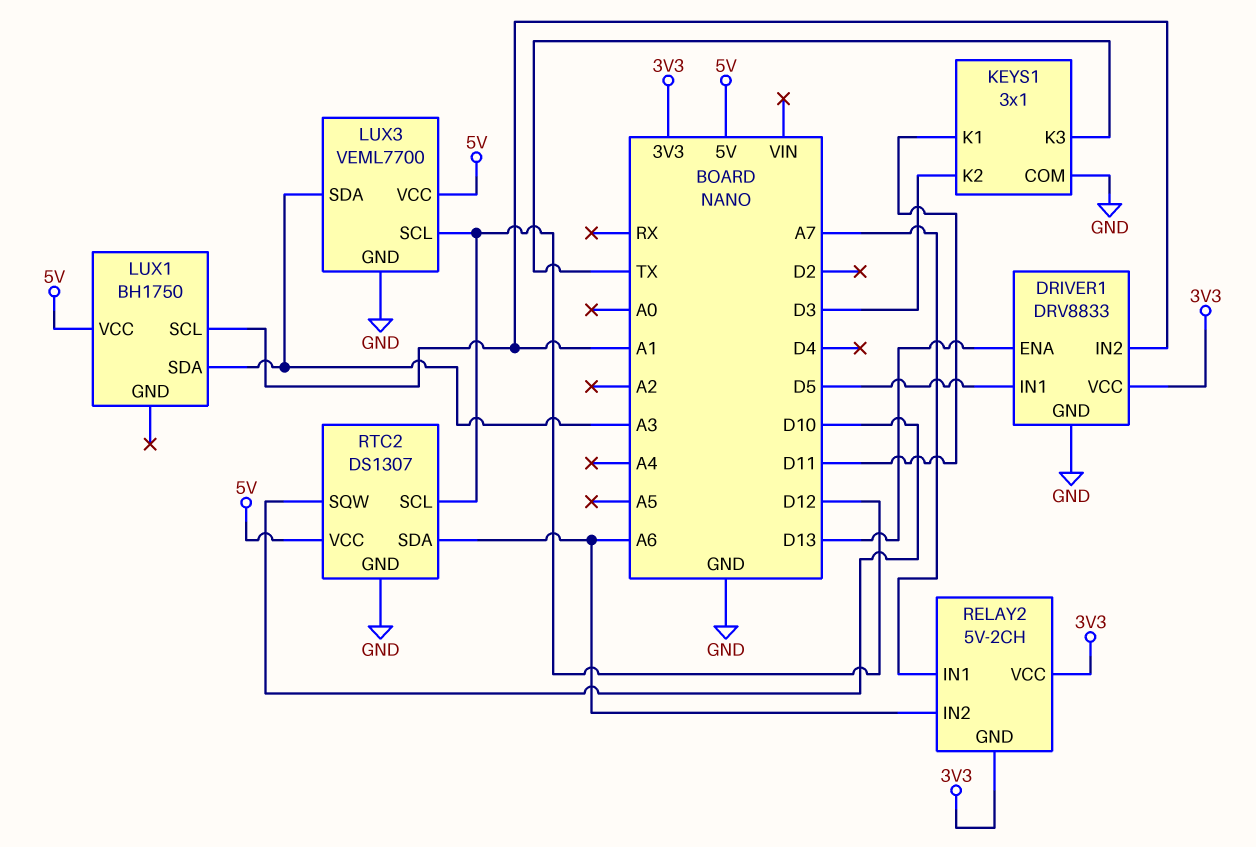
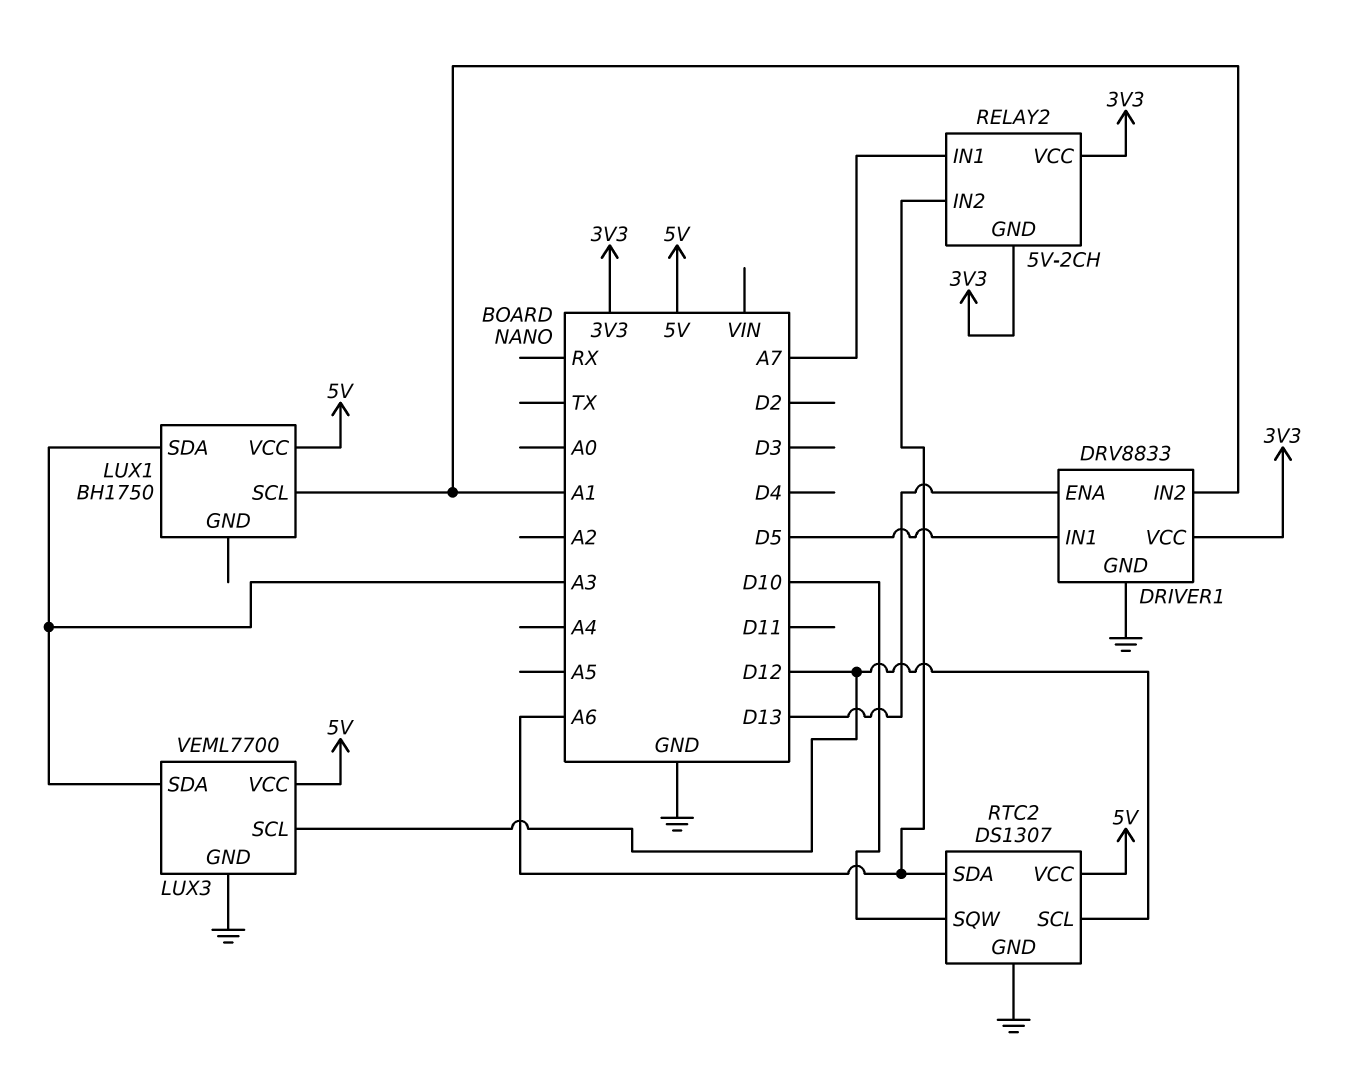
KEYS1: 3x1 -> none
KEYS1 pin COM: GND -> none
KEYS1 pin K1: D11 -> none
KEYS1 pin K2: D3 -> none
KEYS1 pin K3: TX -> none

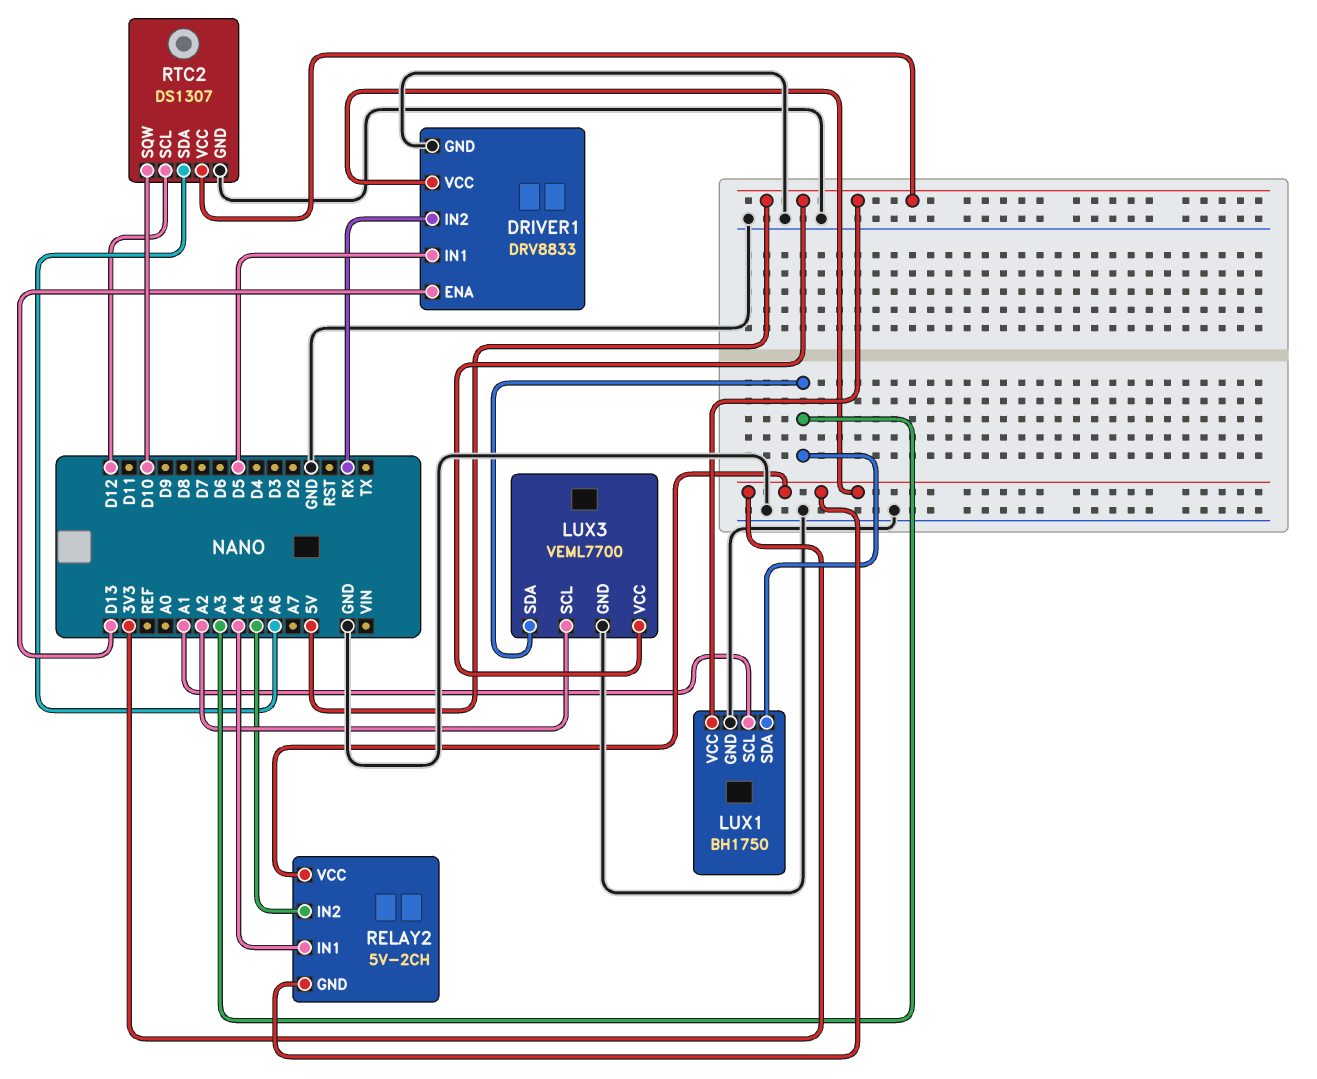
DRIVER1 pin IN2: A1 -> RX
LUX1 pin GND: none -> GND
LUX3 pin SCL: D12 -> A2
RELAY2 pin IN1: A7 -> A4
RELAY2 pin IN2: A6 -> A5

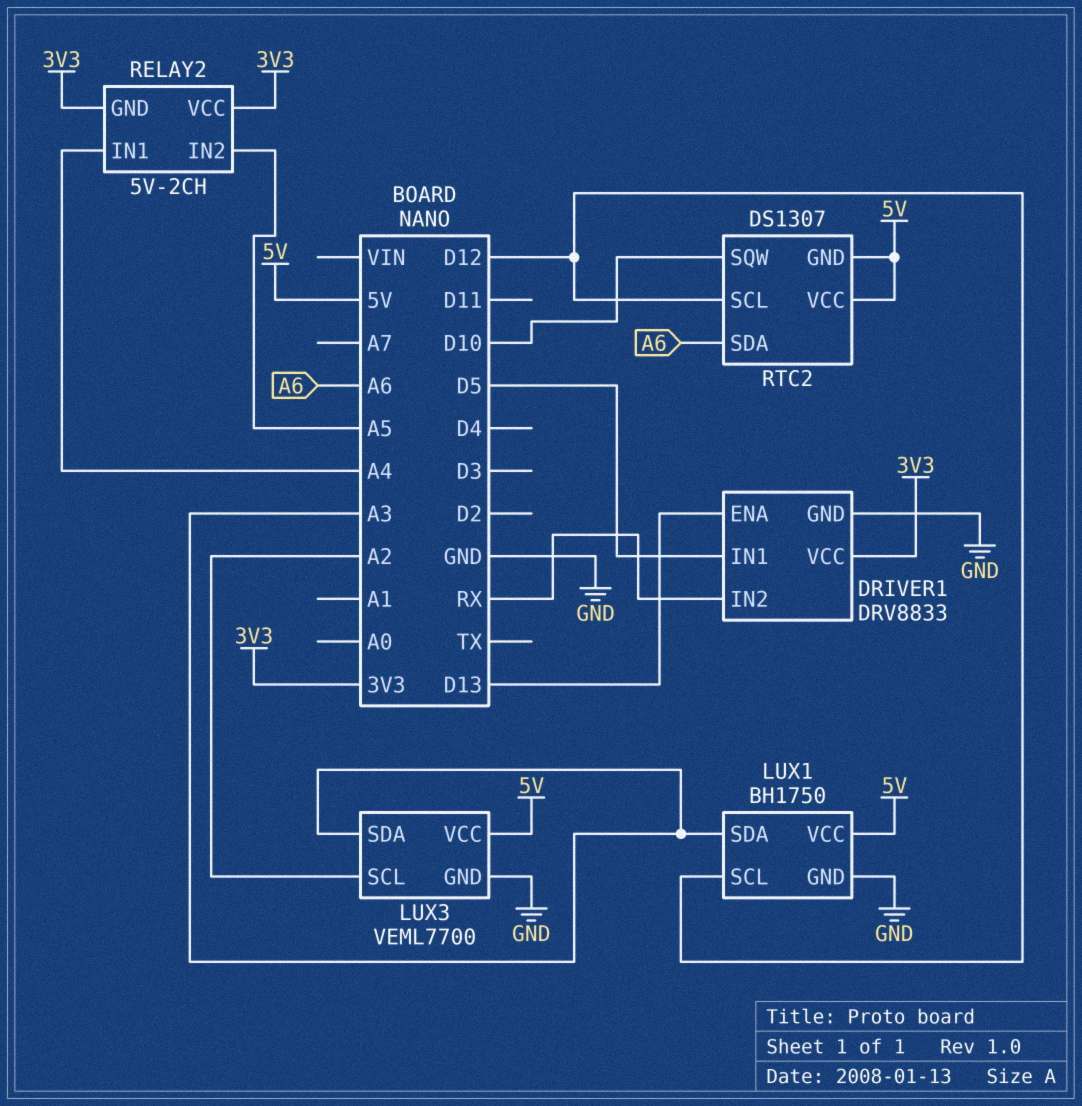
LUX1 pin SCL: A1 -> D12
RTC2 pin GND: GND -> 5V

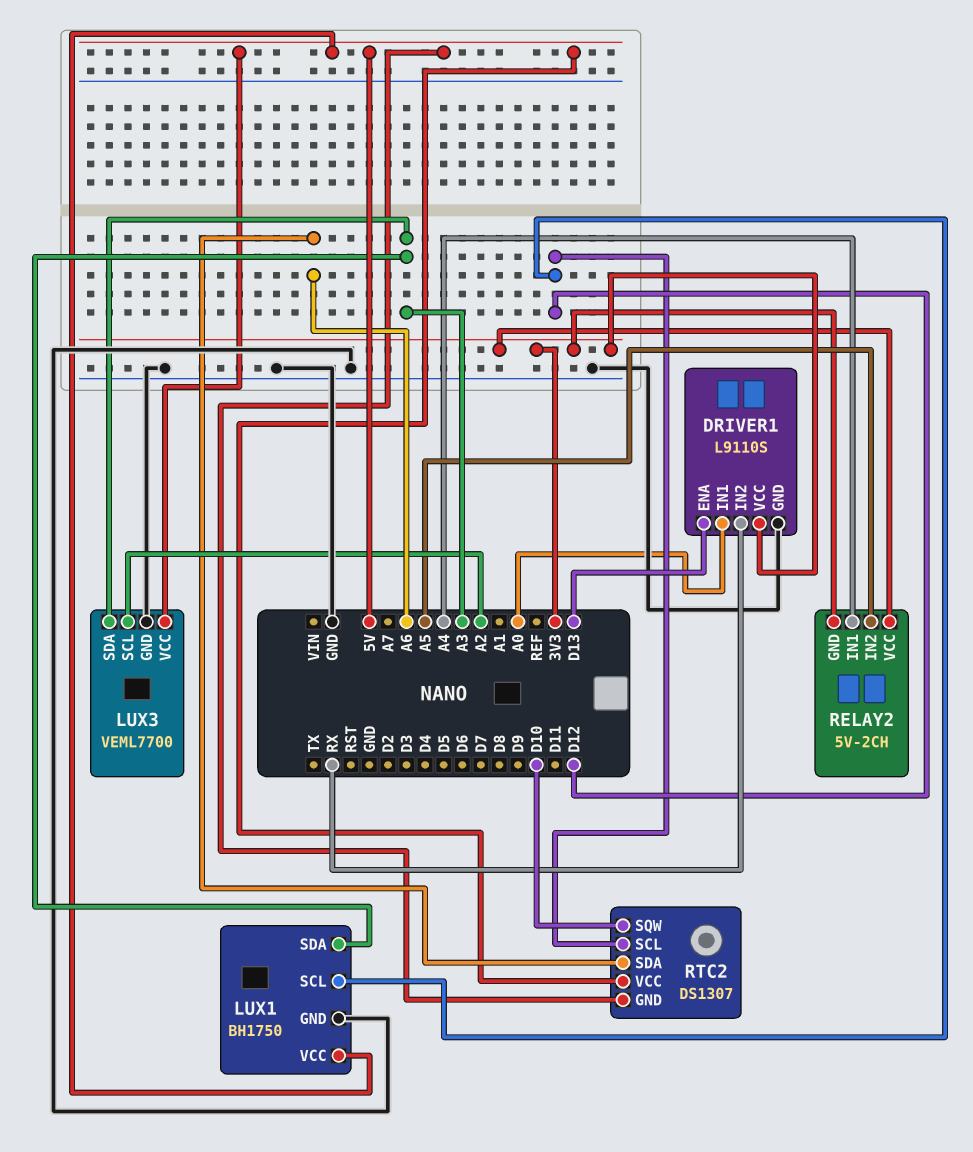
DRIVER1: DRV8833 -> L9110S
DRIVER1 pin IN1: D5 -> A0

